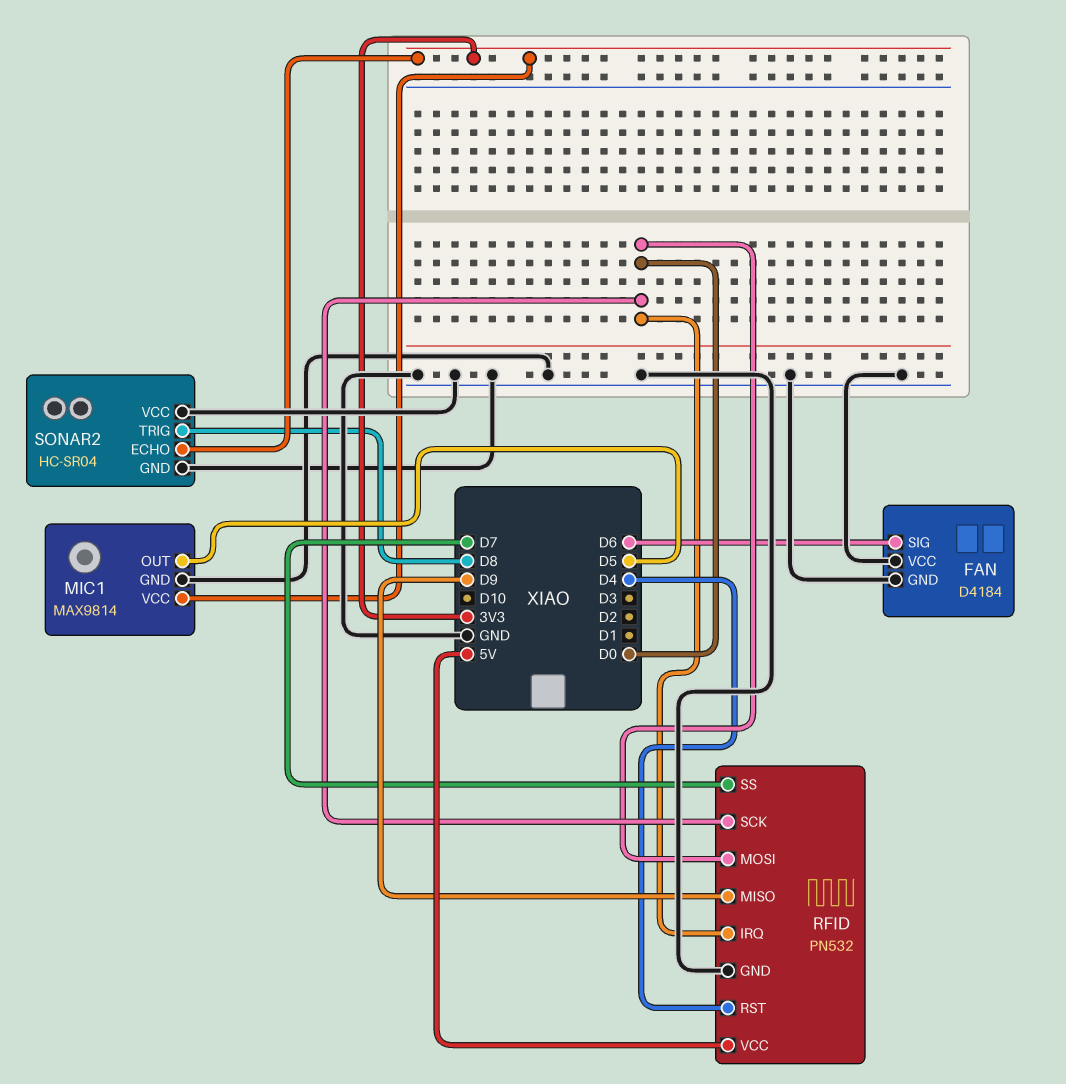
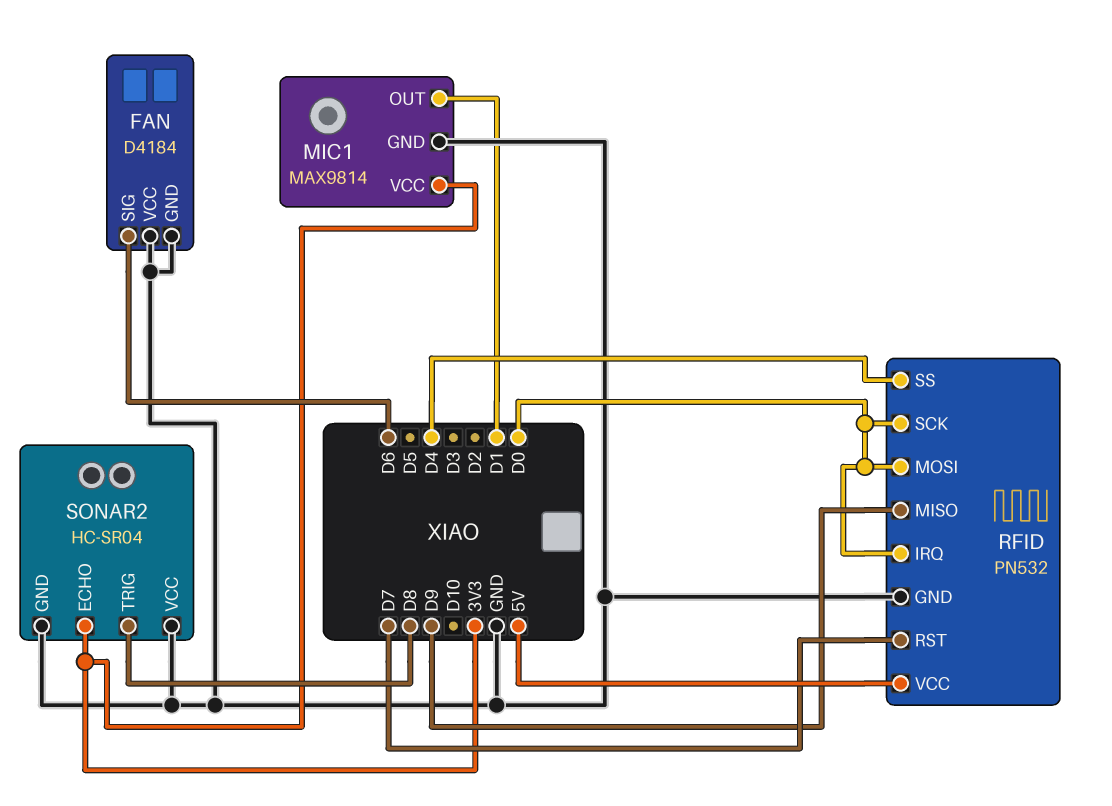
MIC1 pin OUT: D5 -> D1
RFID pin RST: D4 -> D7
RFID pin SS: D7 -> D4

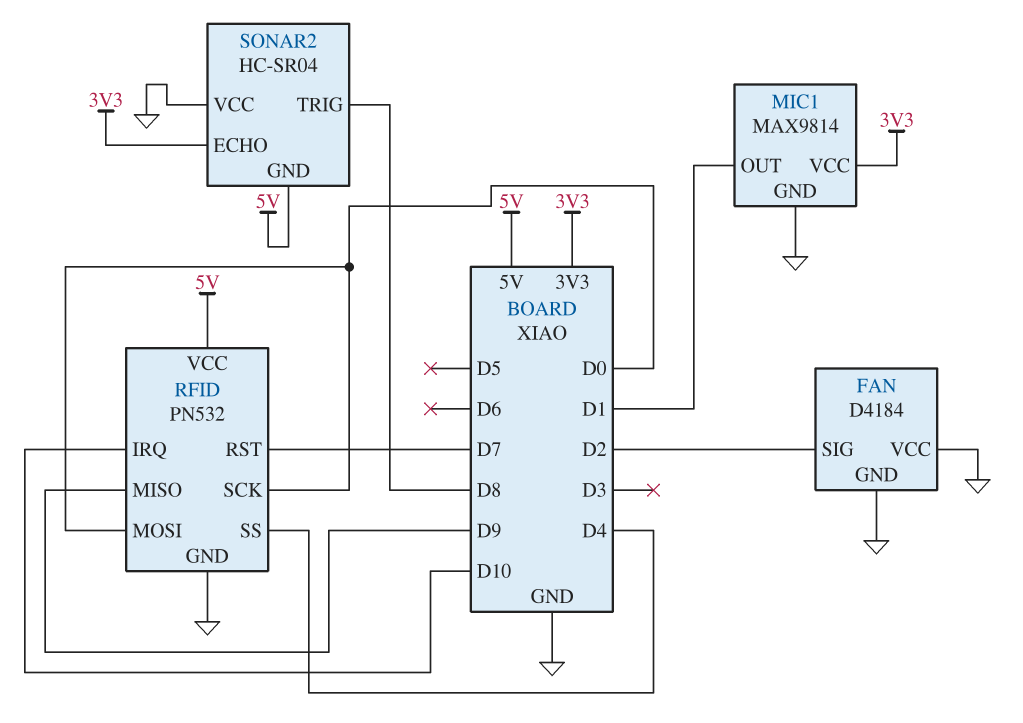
FAN pin SIG: D6 -> D2
RFID pin IRQ: D0 -> D10
SONAR2 pin GND: GND -> 5V

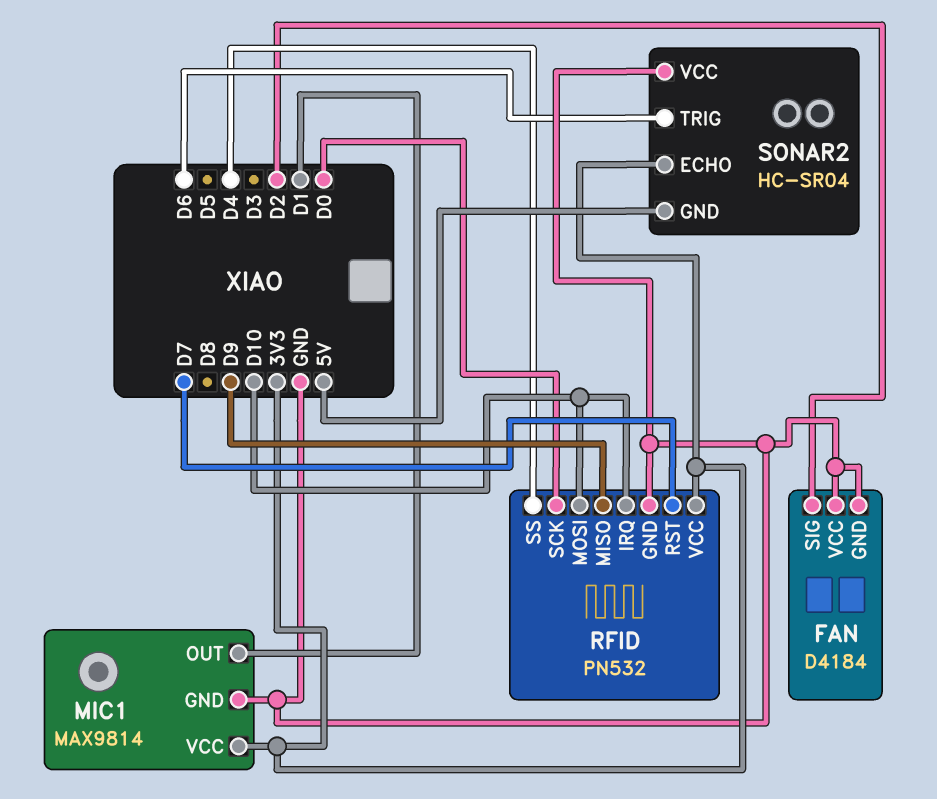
RFID pin MOSI: D0 -> D10
RFID pin VCC: 5V -> 3V3
SONAR2 pin TRIG: D8 -> D6

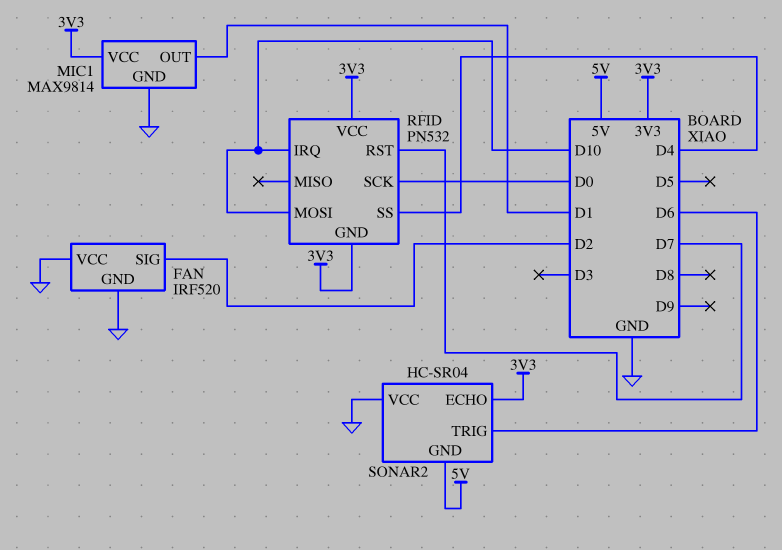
FAN: D4184 -> IRF520
RFID pin GND: GND -> 3V3
RFID pin MISO: D9 -> none

